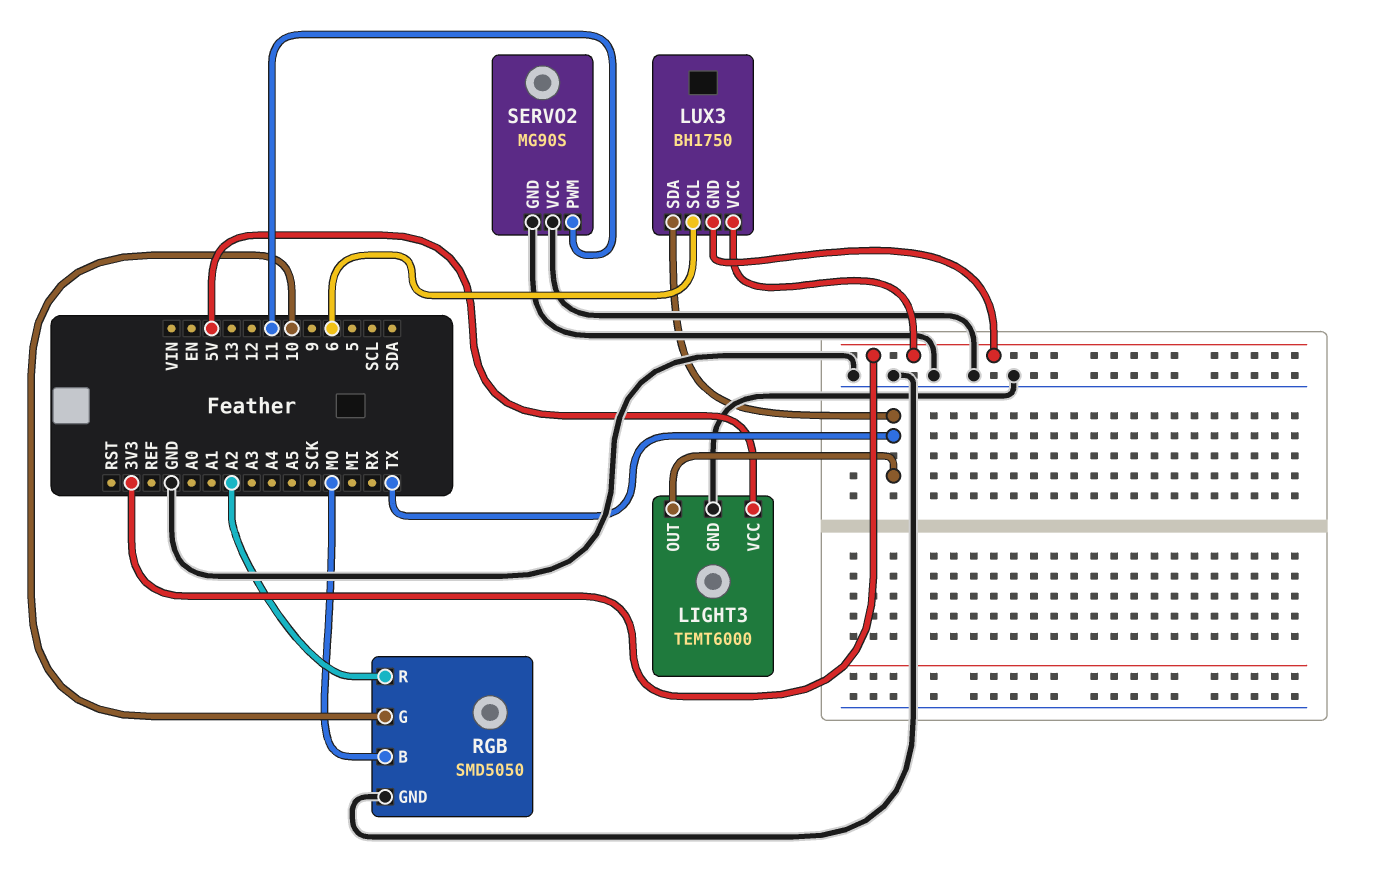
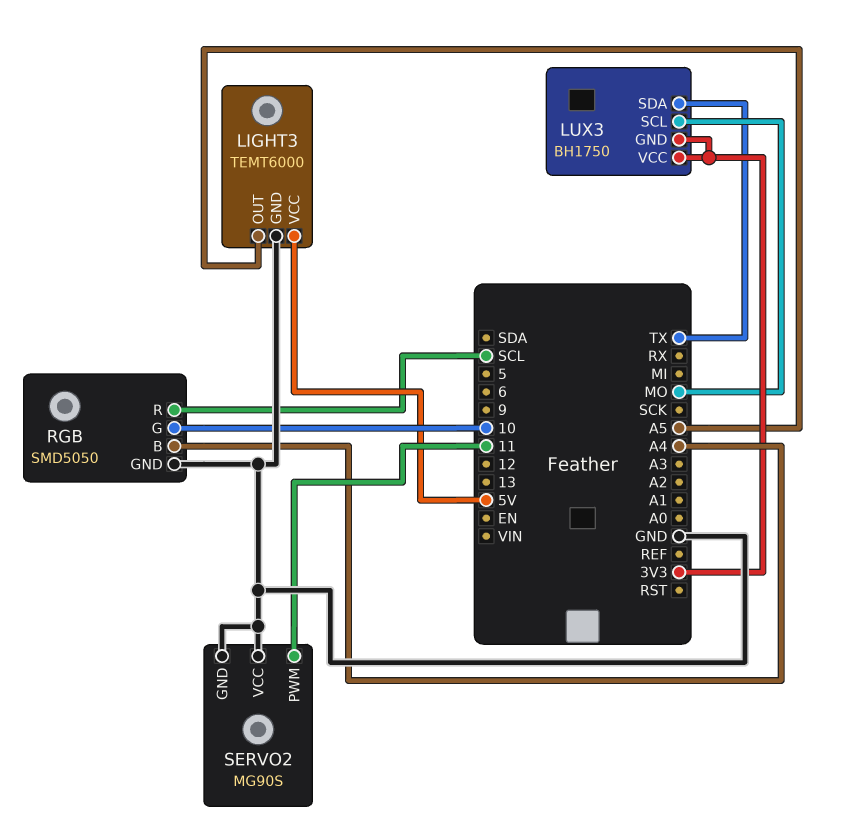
LIGHT3 pin OUT: TX -> A5
LUX3 pin SCL: 6 -> MO
RGB pin B: MO -> A4
RGB pin R: A2 -> SCL

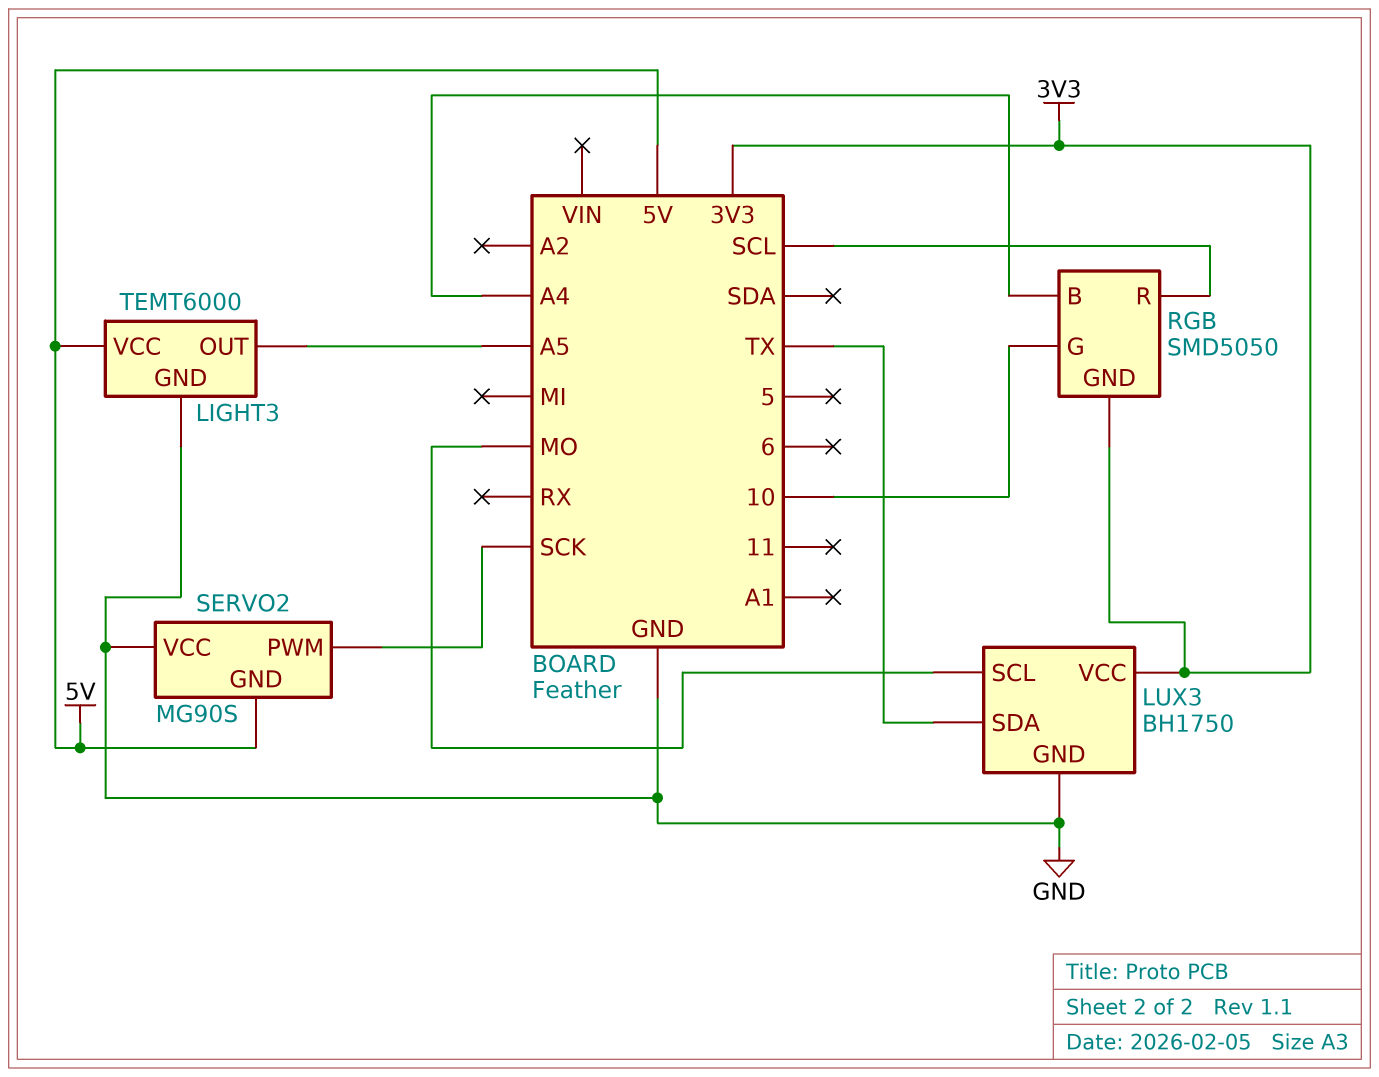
LUX3 pin GND: 3V3 -> GND
RGB pin GND: GND -> 3V3
SERVO2 pin GND: GND -> 5V
SERVO2 pin PWM: 11 -> SCK

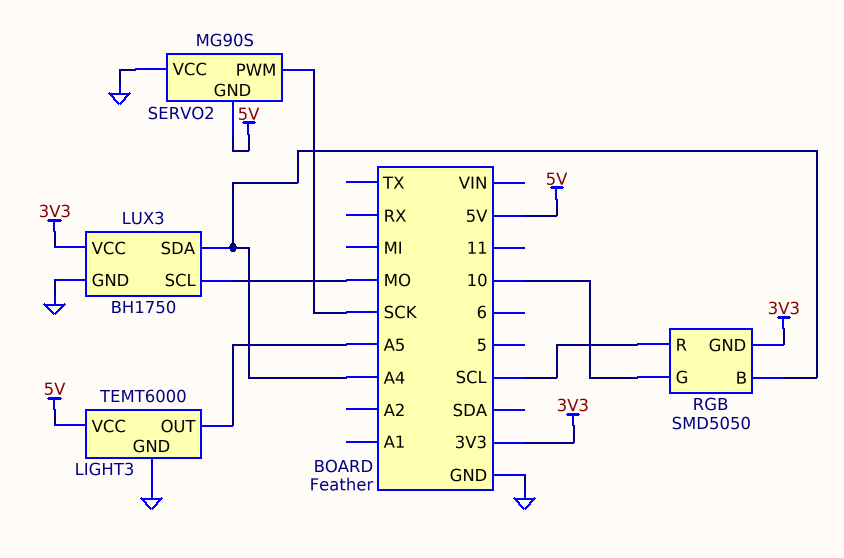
LUX3 pin SDA: TX -> A4

